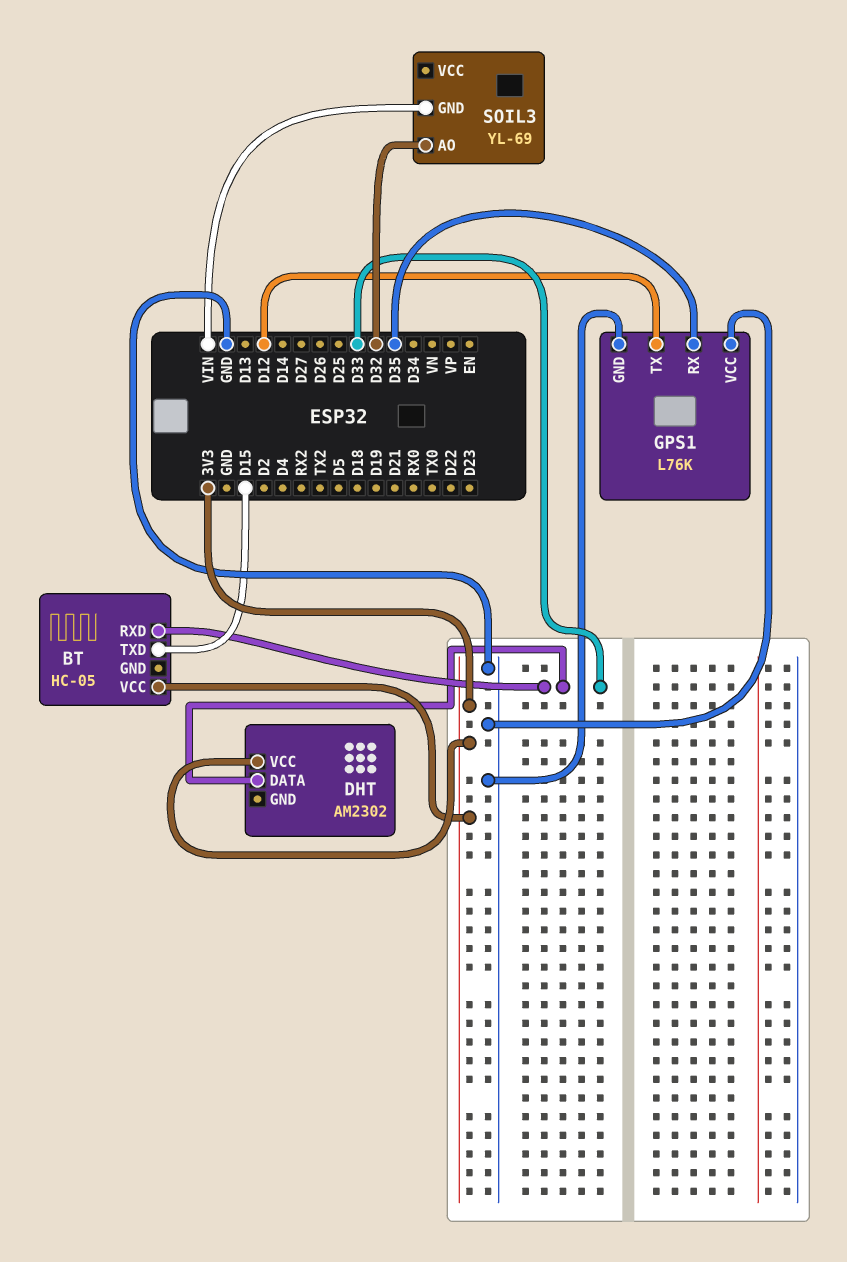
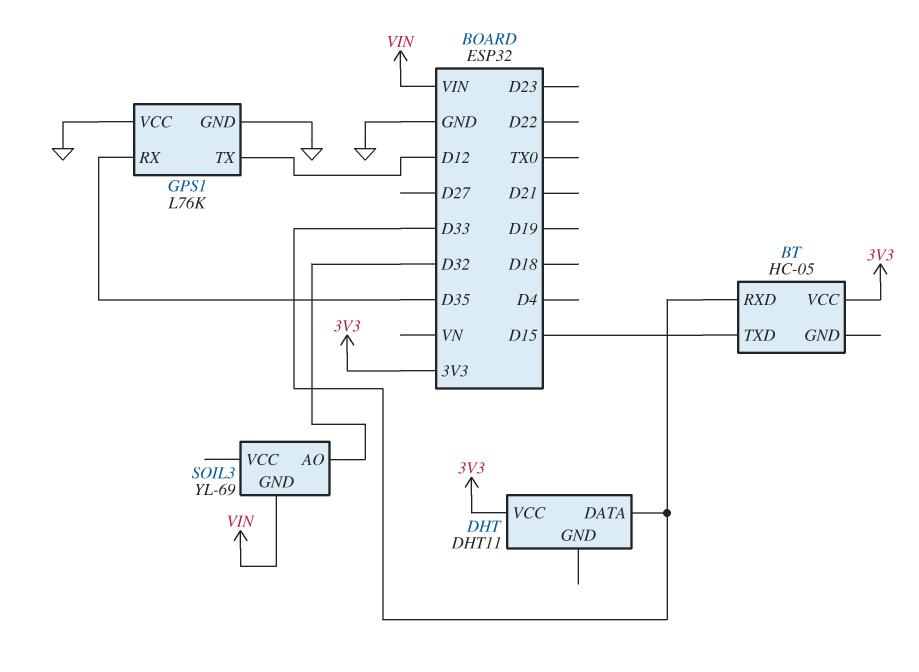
DHT: AM2302 -> DHT11

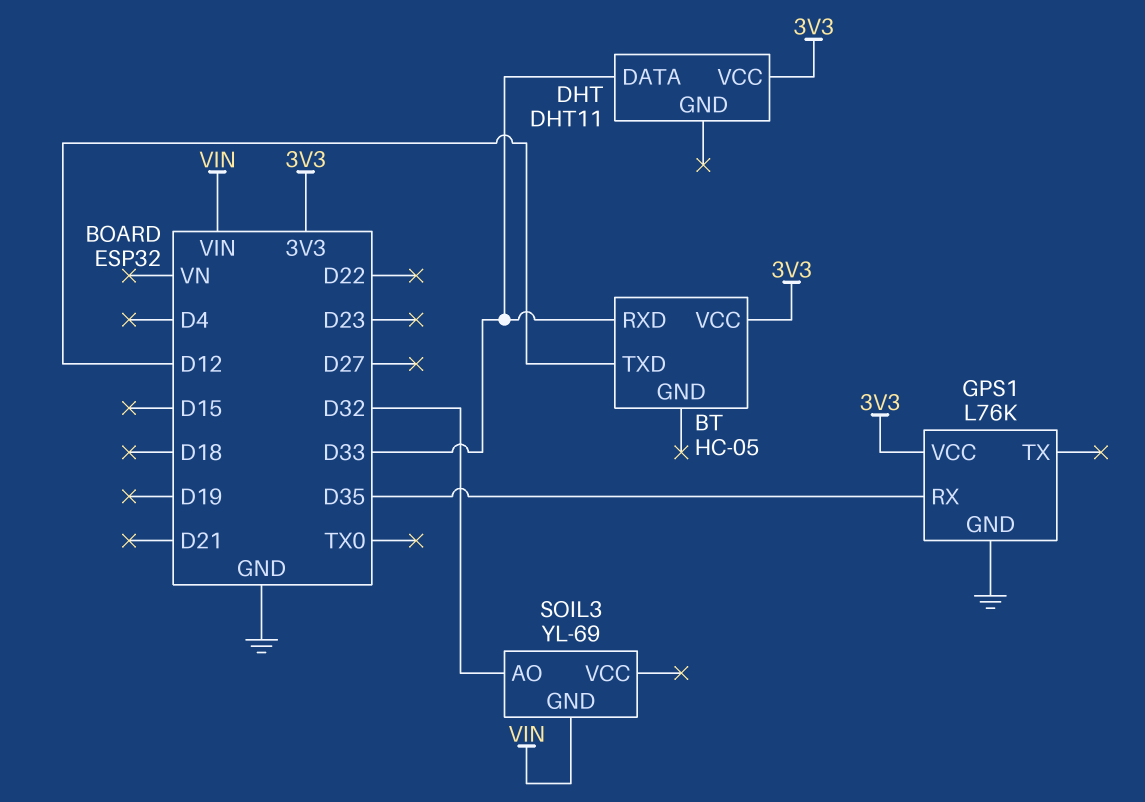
BT pin TXD: D15 -> D12
GPS1 pin TX: D12 -> none
GPS1 pin VCC: GND -> 3V3

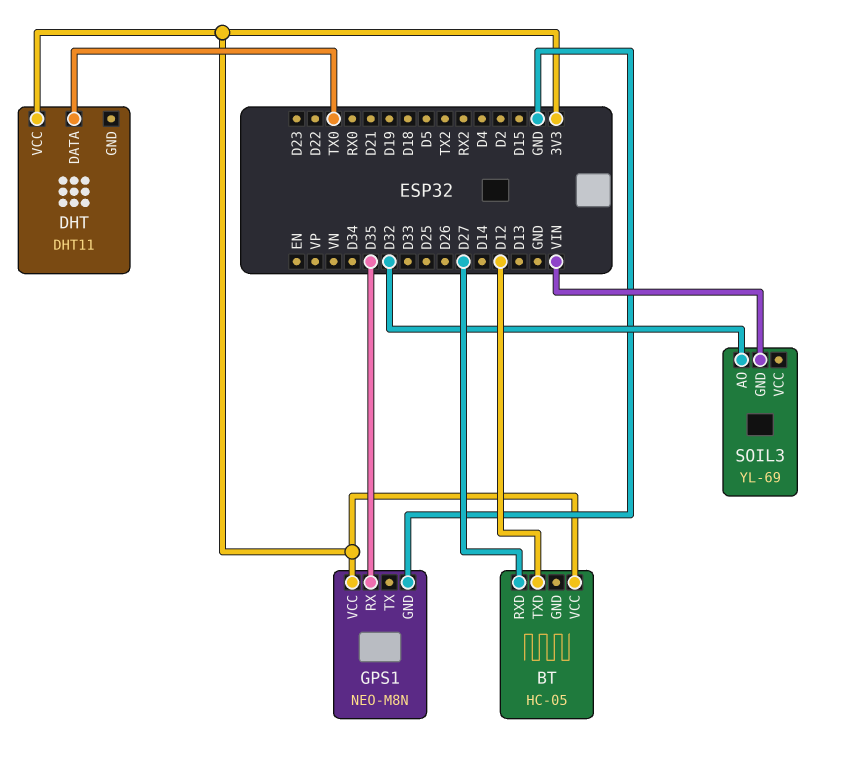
BT pin RXD: D33 -> D27
DHT pin DATA: D33 -> TX0
GPS1: L76K -> NEO-M8N

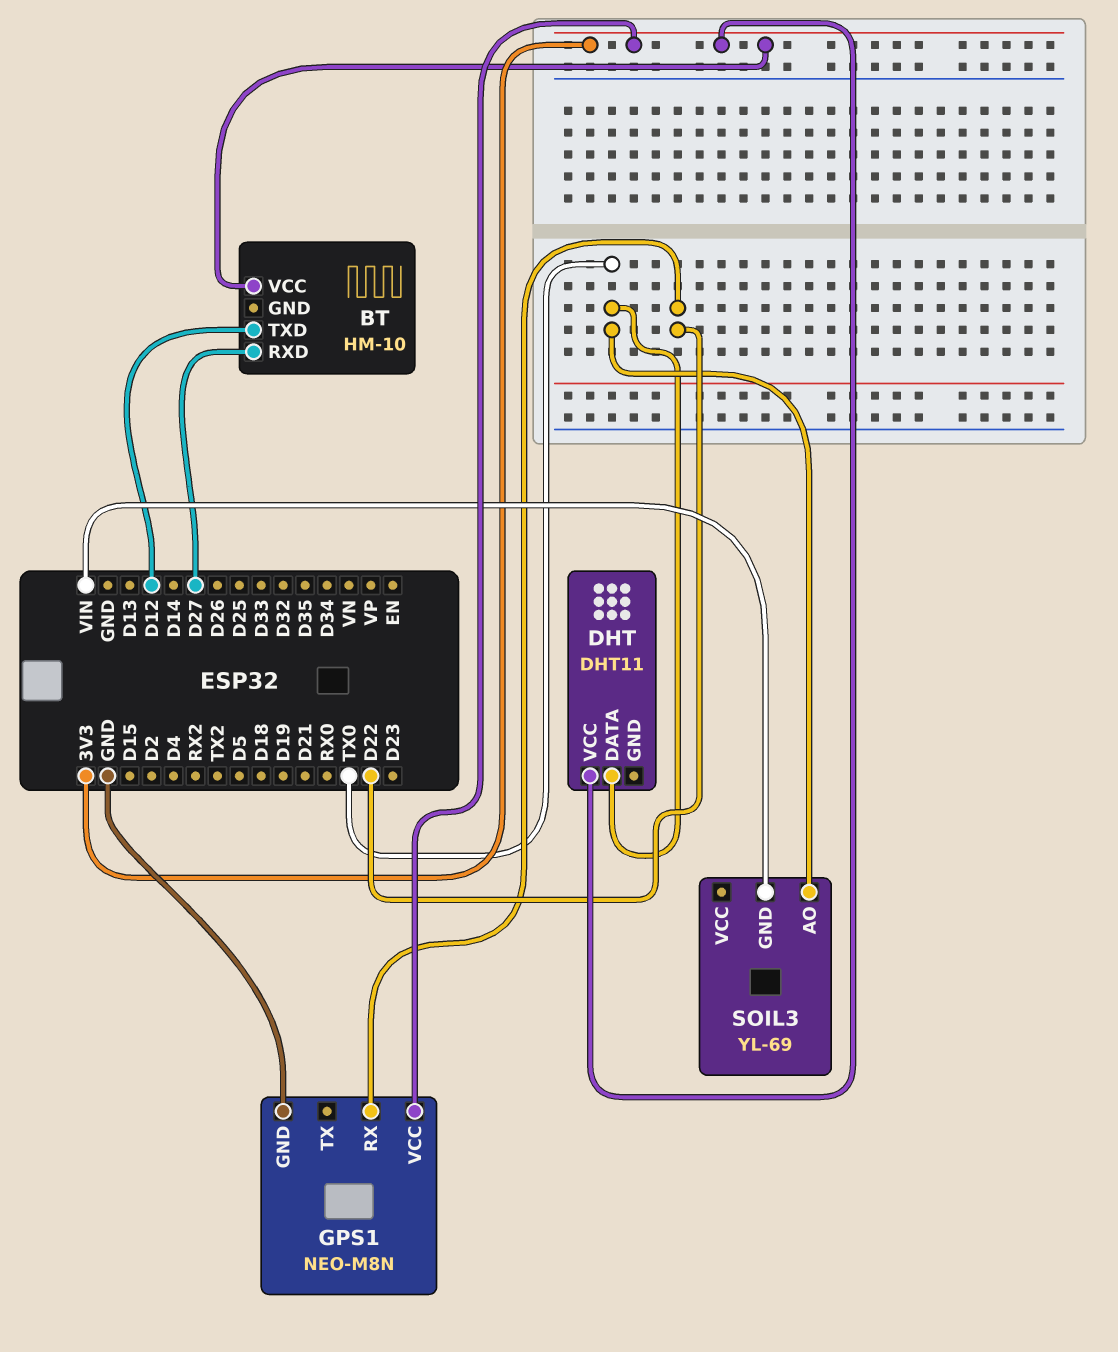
BT: HC-05 -> HM-10
GPS1 pin RX: D35 -> D22
SOIL3 pin AO: D32 -> TX0

